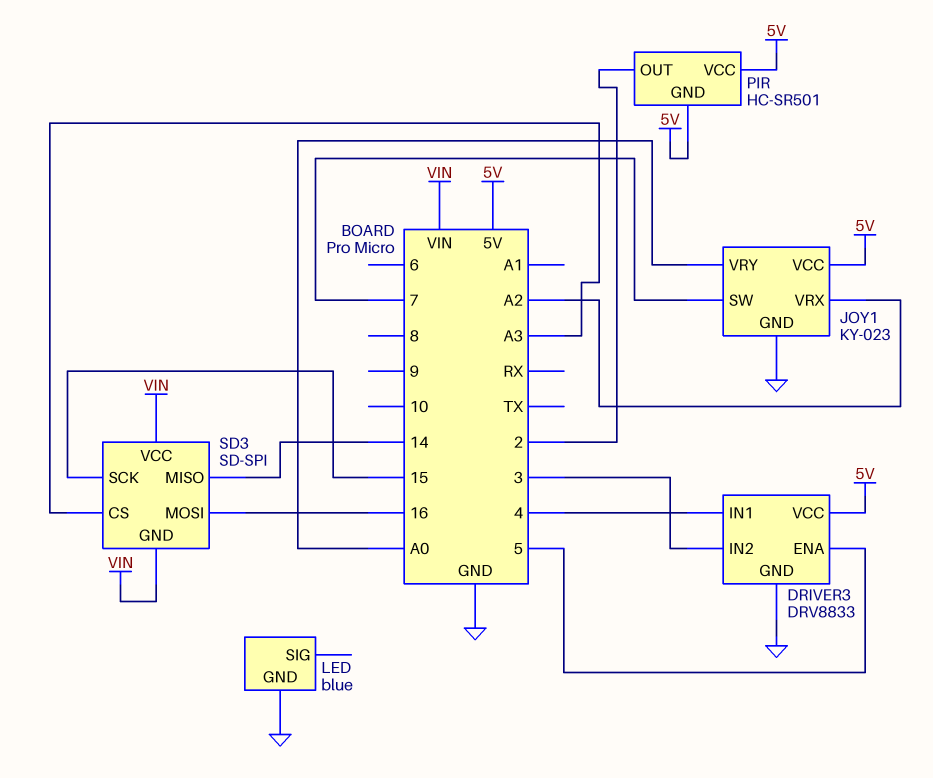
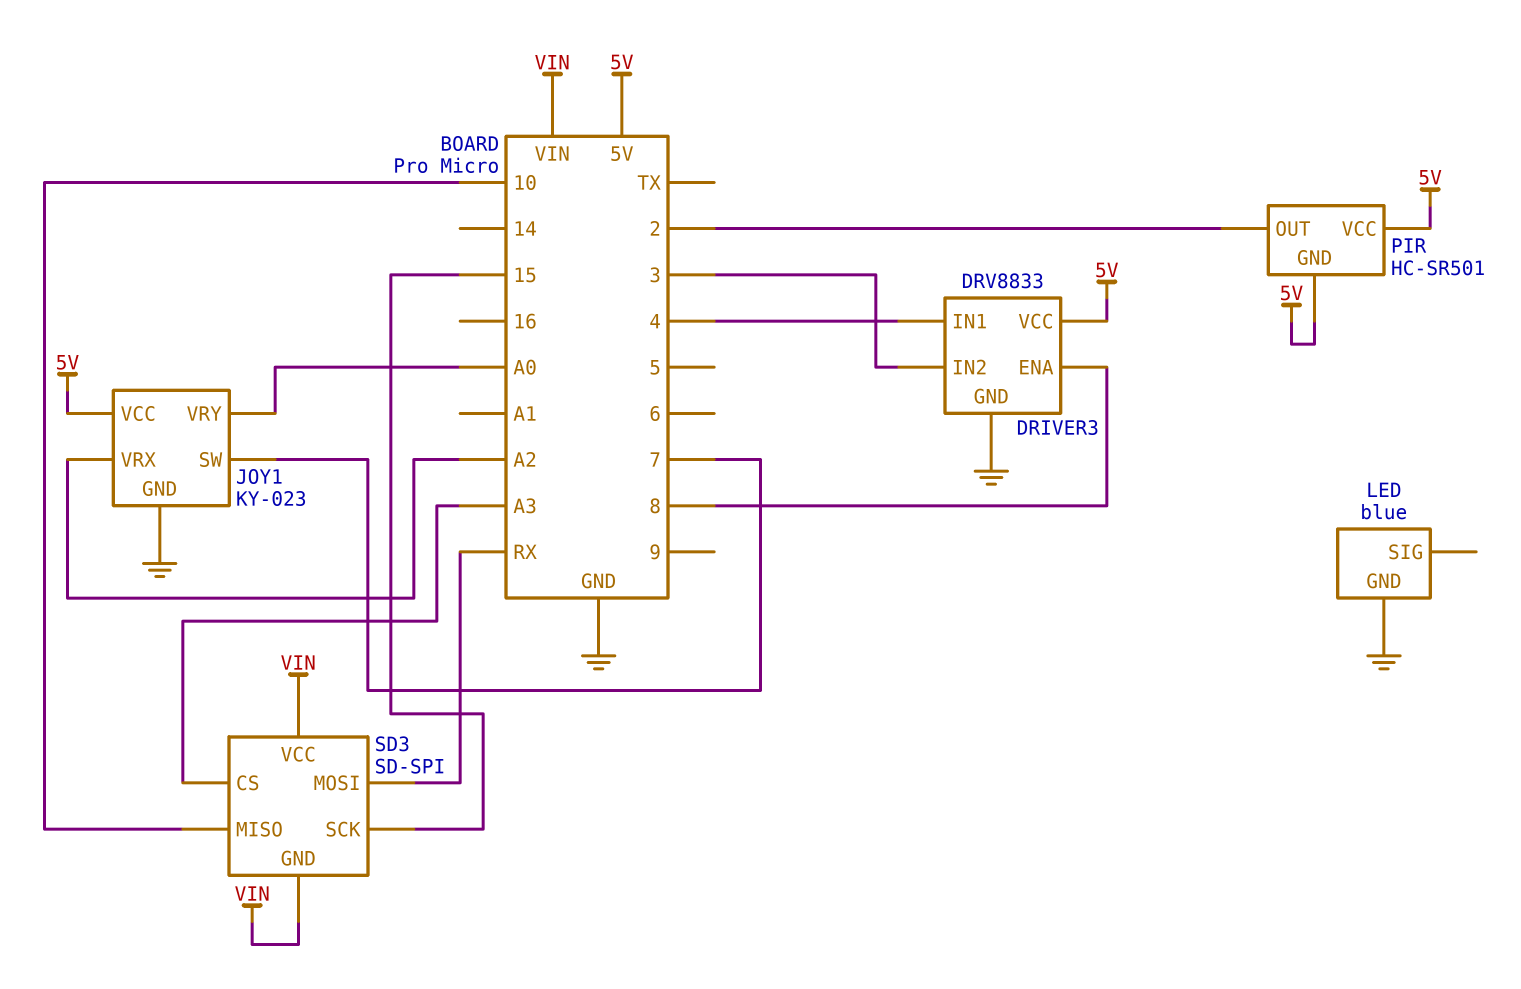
DRIVER3 pin ENA: 5 -> 8
SD3 pin MISO: 14 -> 10
SD3 pin MOSI: 16 -> RX

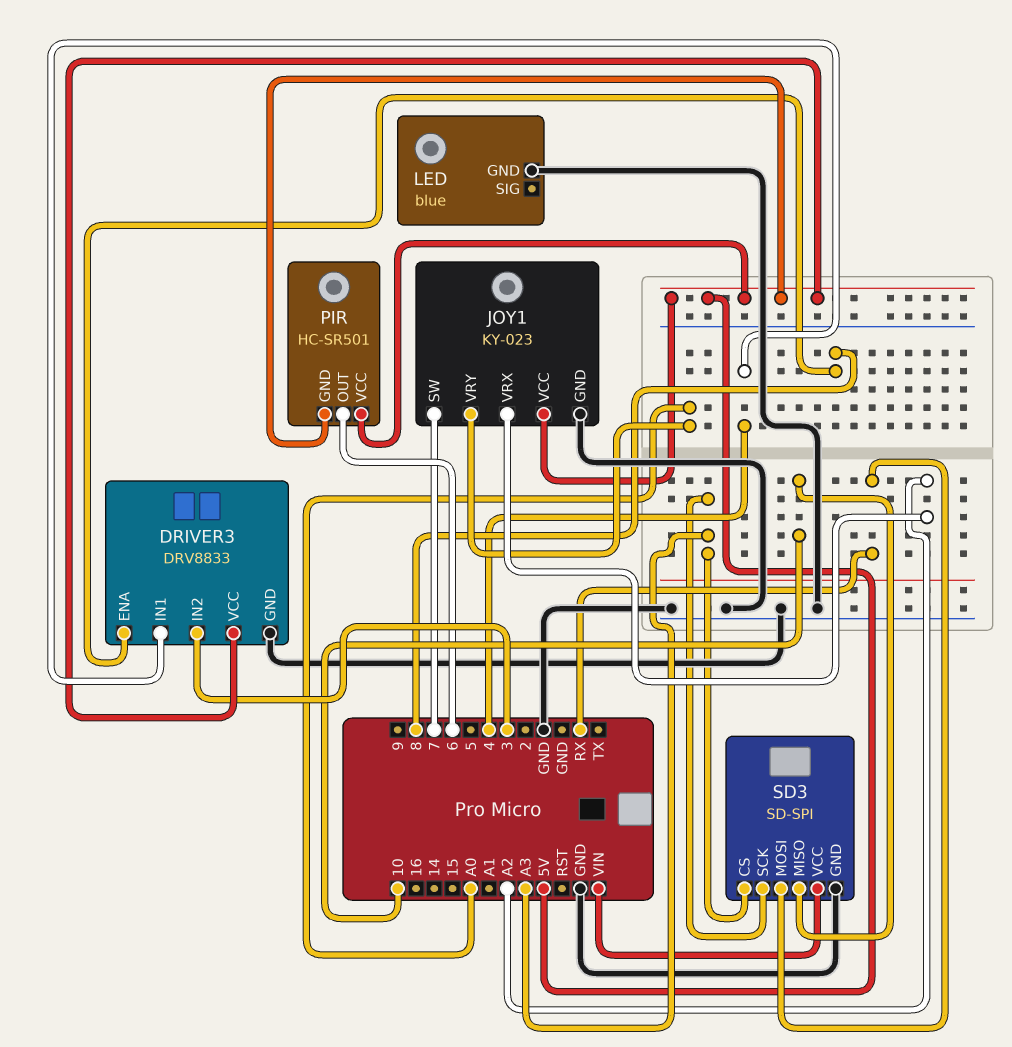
PIR pin OUT: 2 -> 6
SD3 pin GND: VIN -> GND
SD3 pin SCK: 15 -> A3

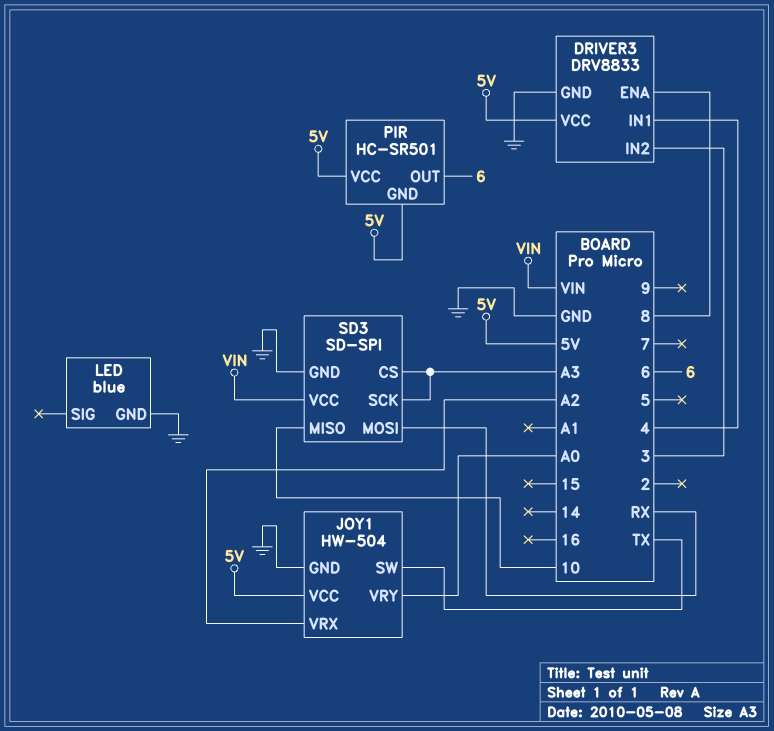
JOY1: KY-023 -> HW-504
JOY1 pin SW: 7 -> TX

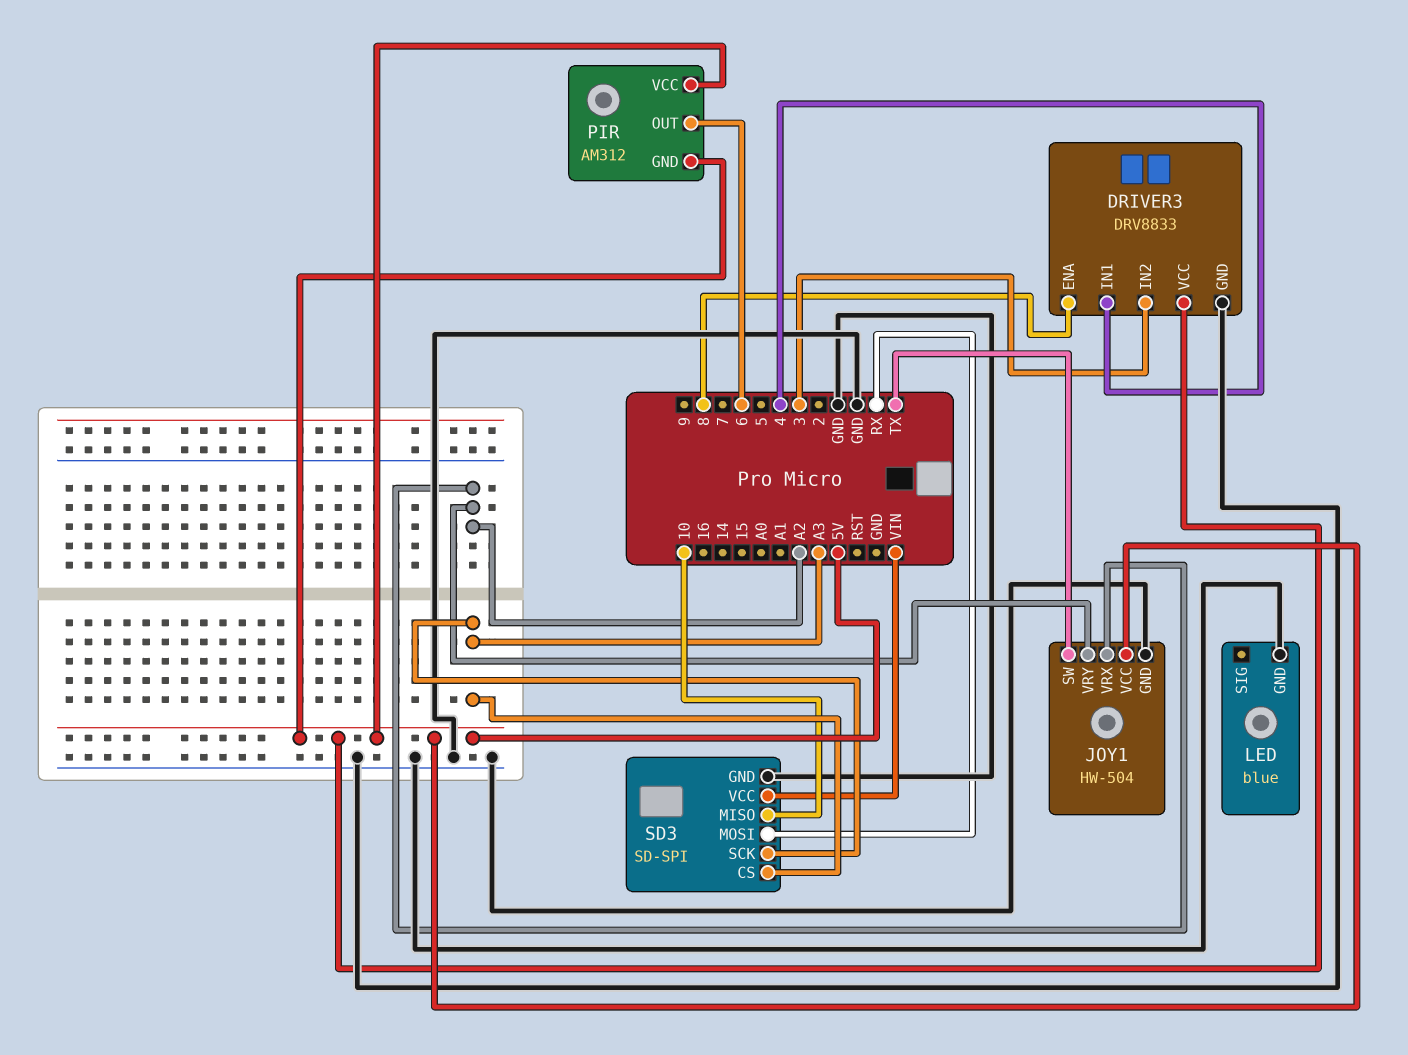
JOY1 pin VRY: A0 -> A2
PIR: HC-SR501 -> AM312

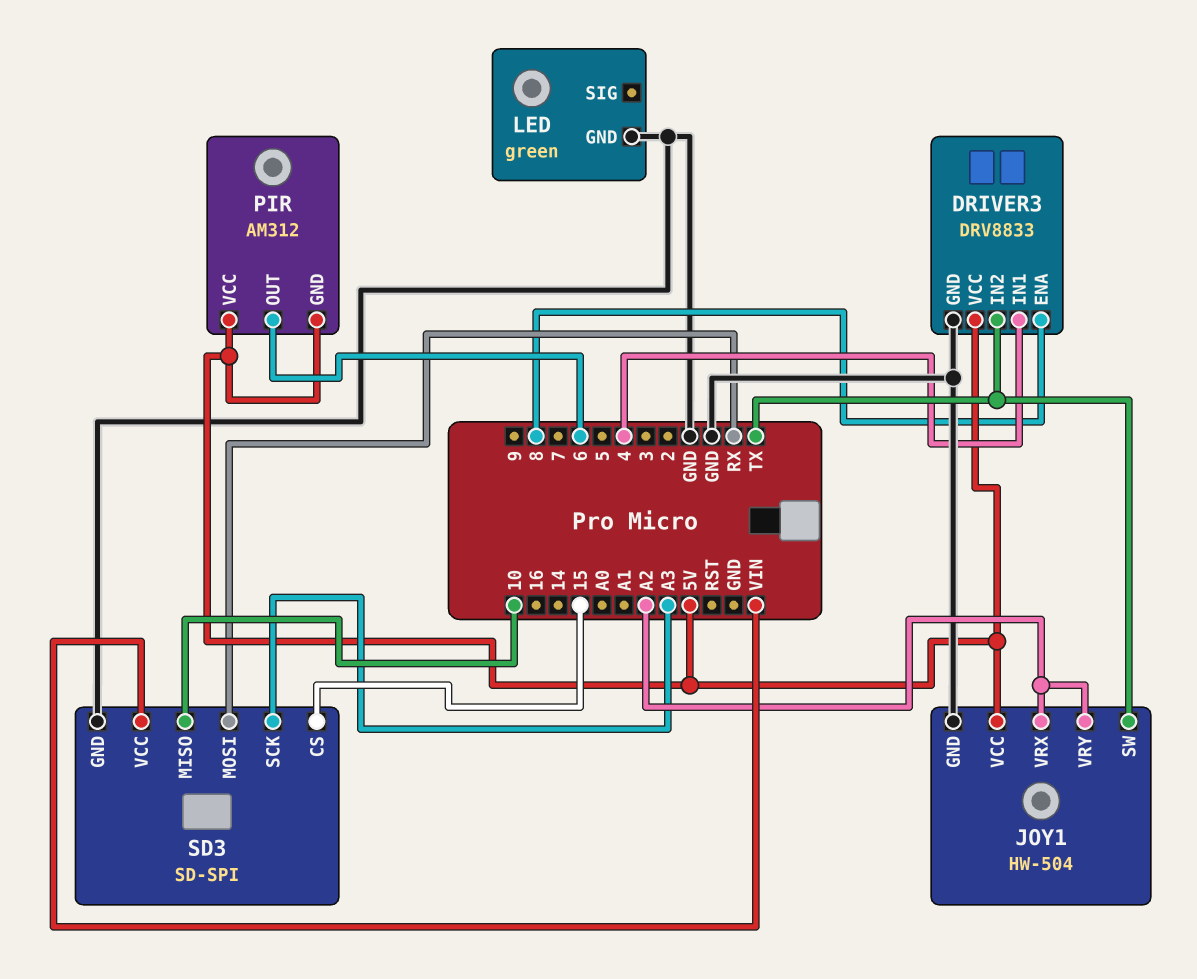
DRIVER3 pin IN2: 3 -> TX
LED: blue -> green
SD3 pin CS: A3 -> 15

